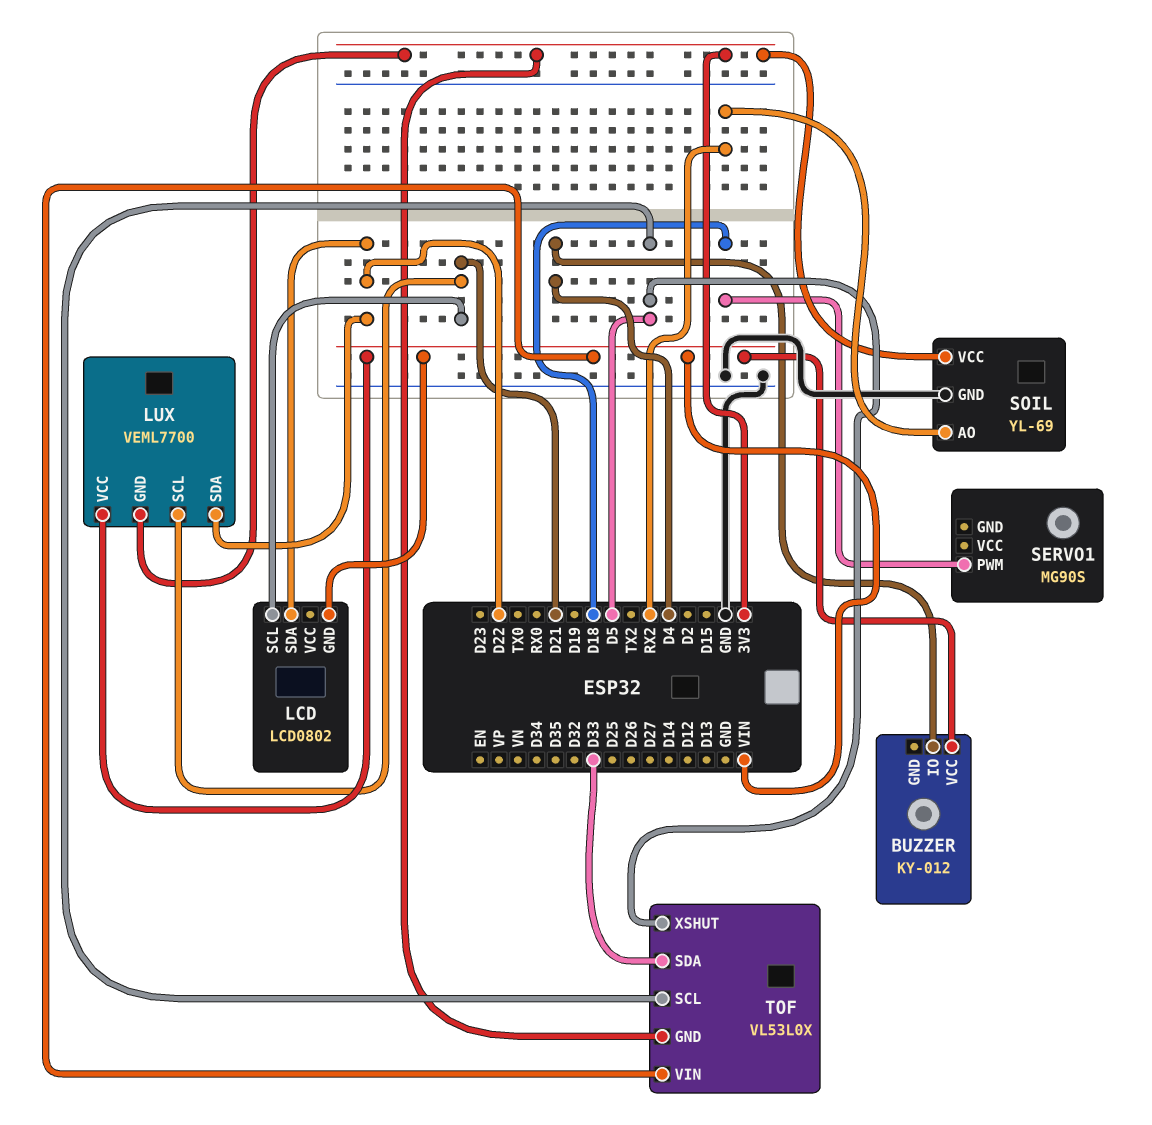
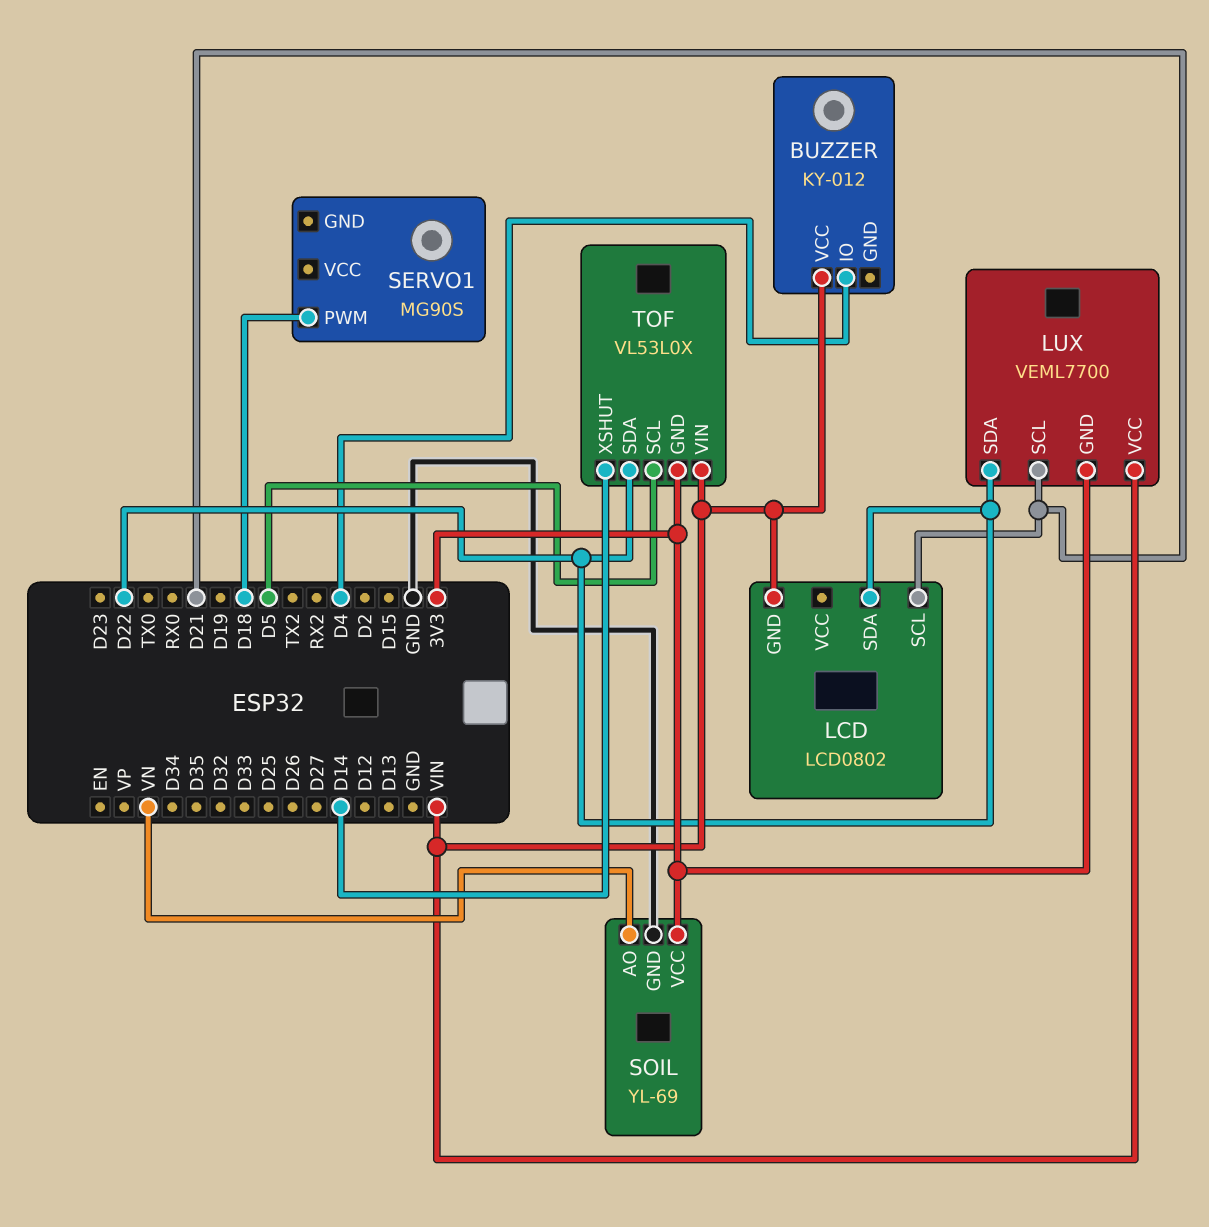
SOIL pin AO: RX2 -> VN
TOF pin SDA: D33 -> D22
TOF pin XSHUT: D5 -> D14

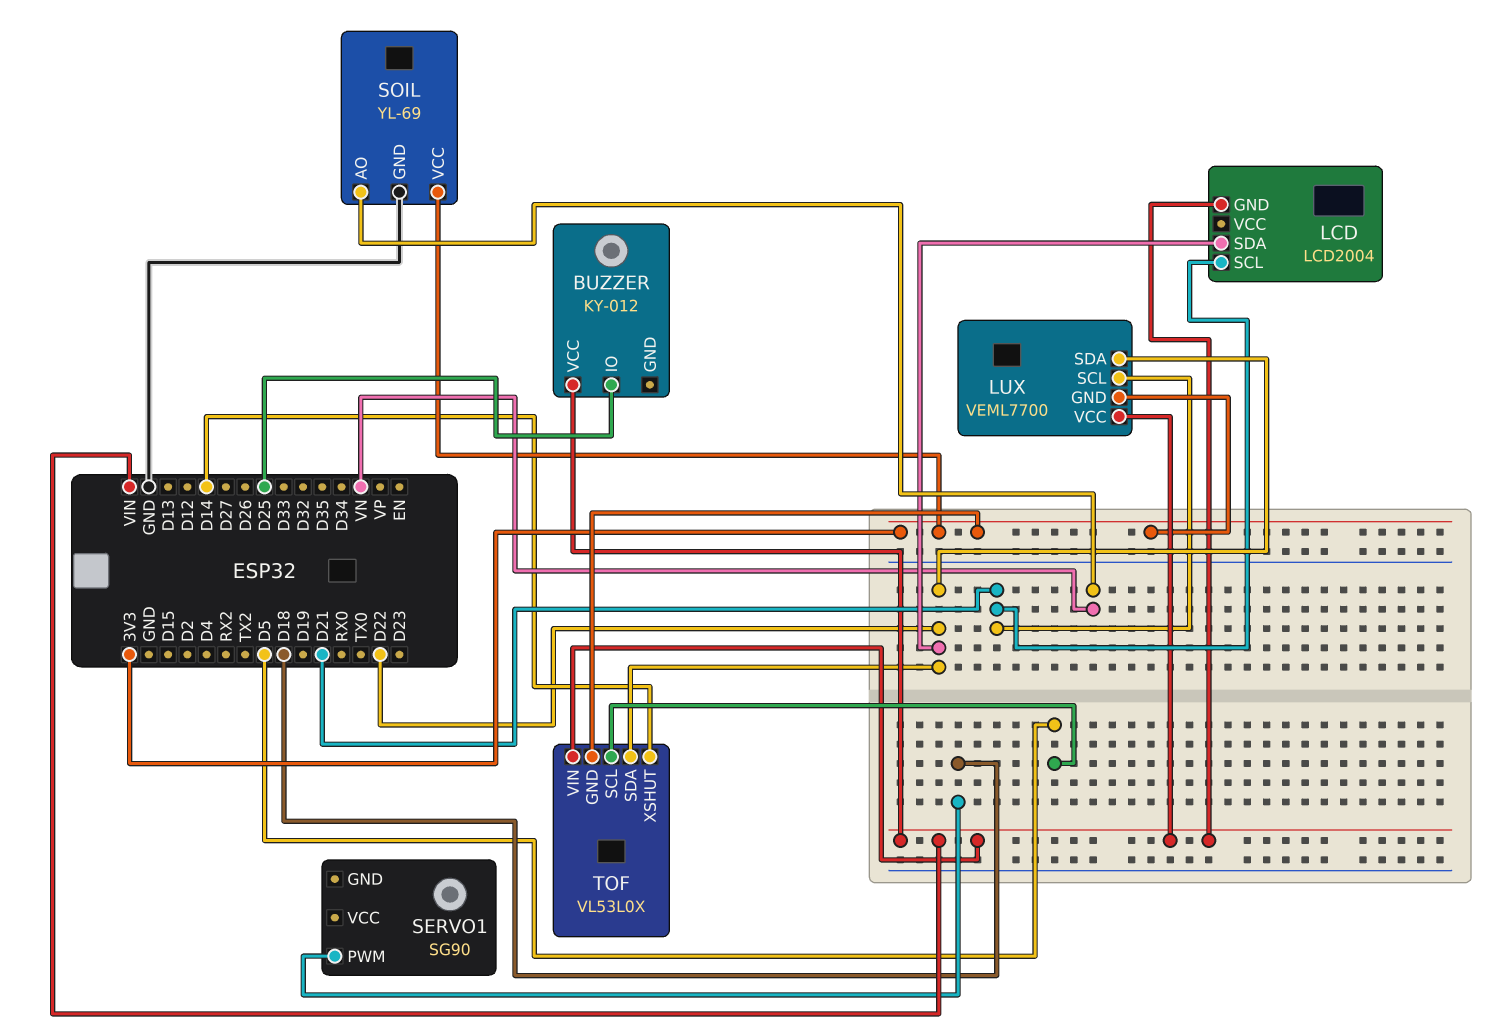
BUZZER pin IO: D4 -> D25
LCD: LCD0802 -> LCD2004
SERVO1: MG90S -> SG90

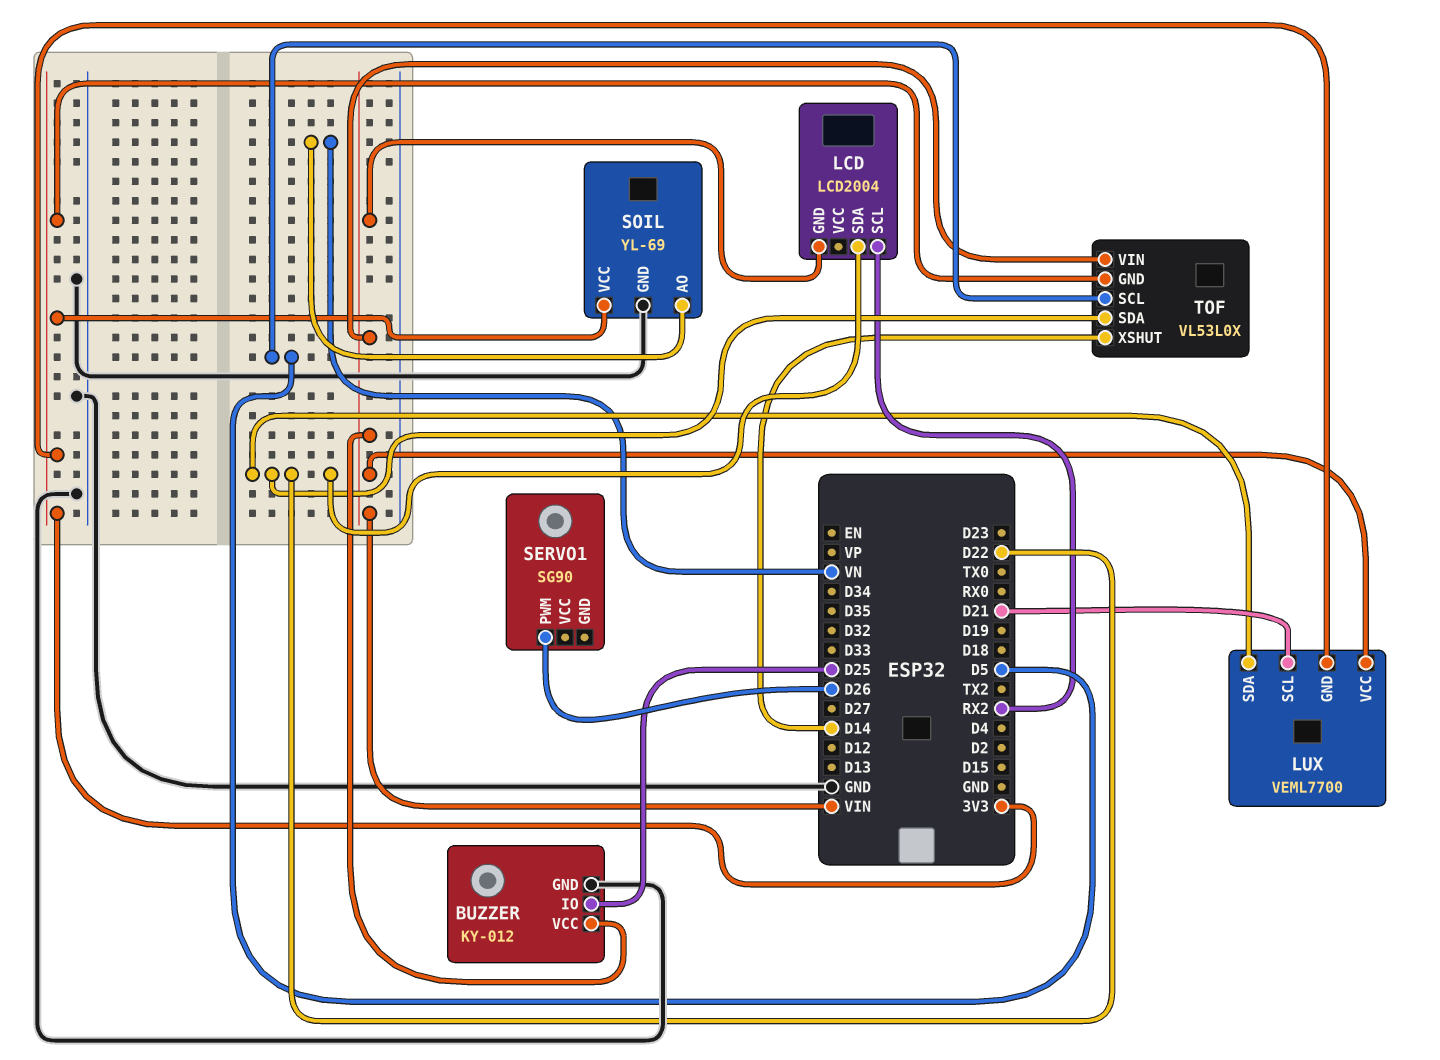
BUZZER pin GND: none -> GND
LCD pin SCL: D21 -> RX2
SERVO1 pin PWM: D18 -> D26

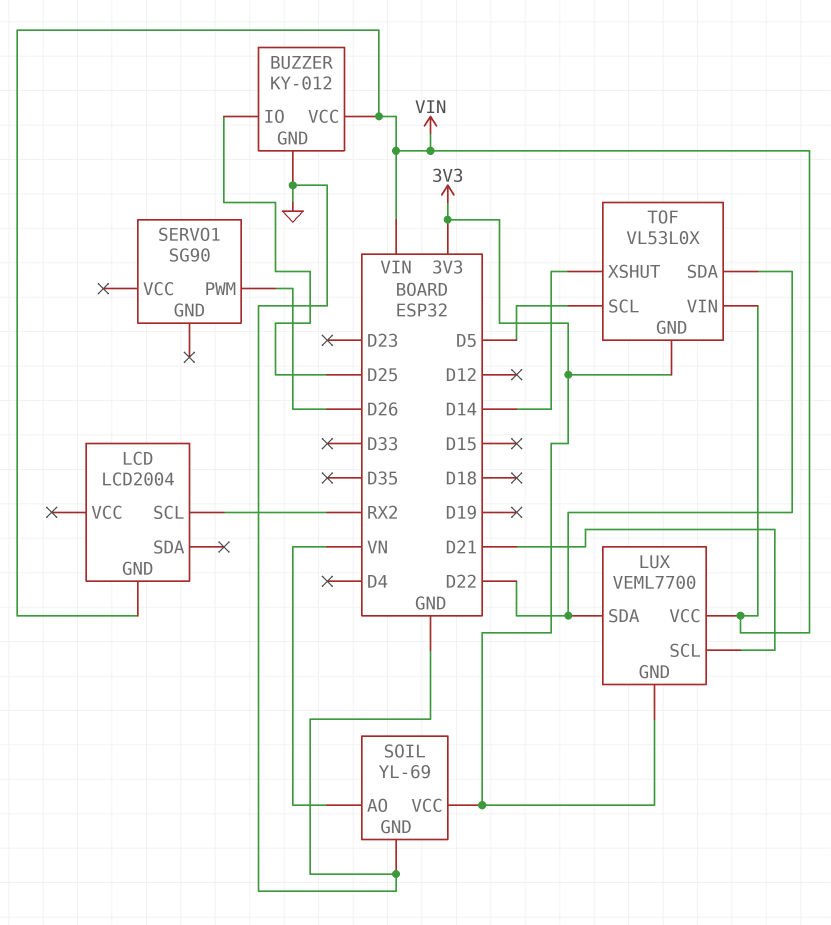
LCD pin SDA: D22 -> none

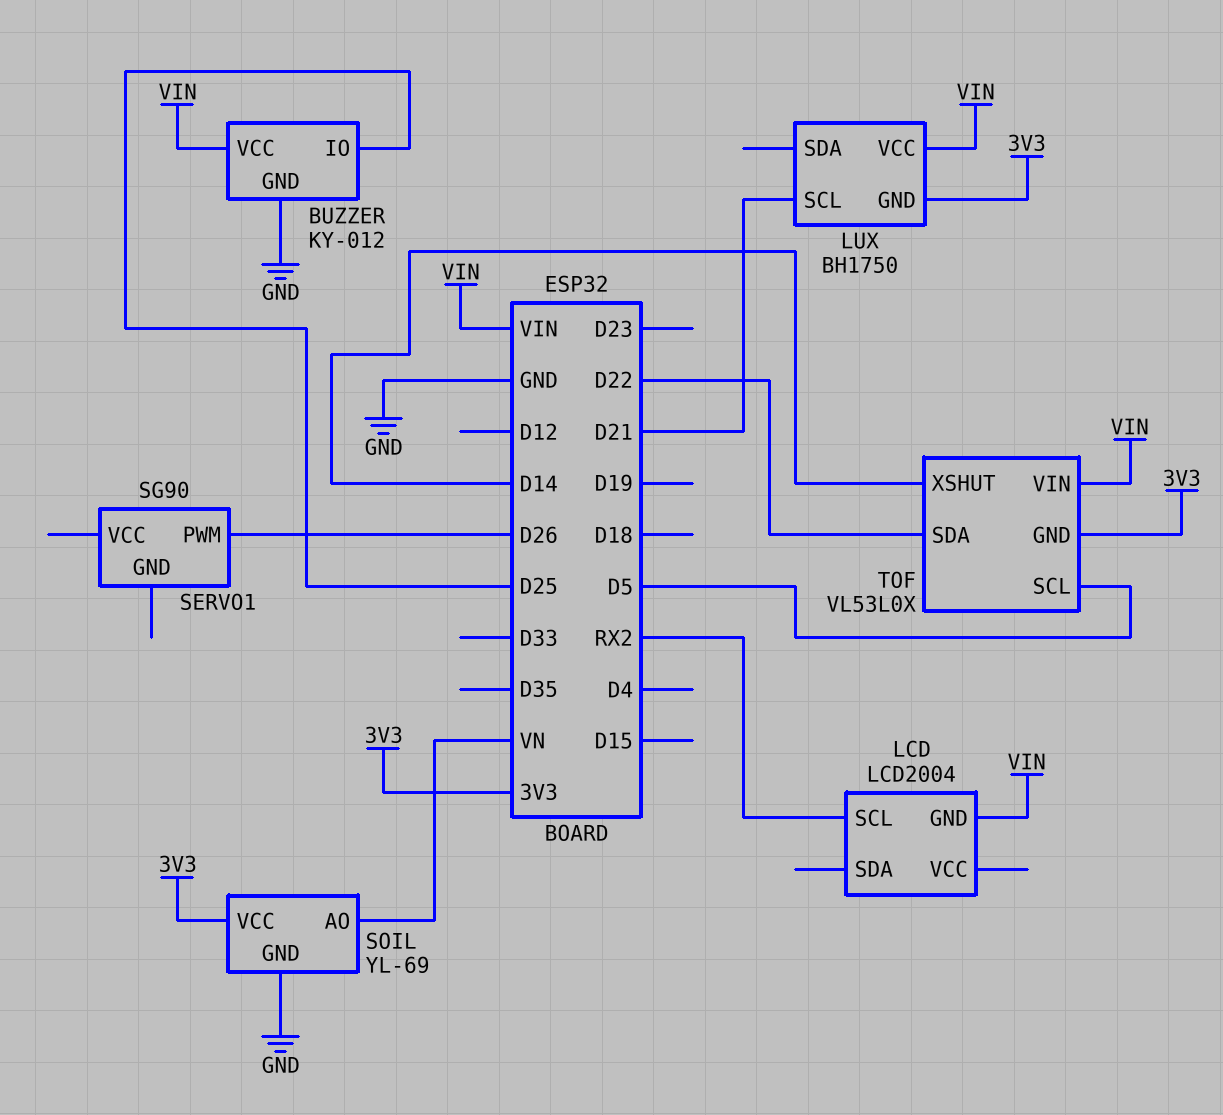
LUX: VEML7700 -> BH1750
LUX pin SDA: D22 -> none

